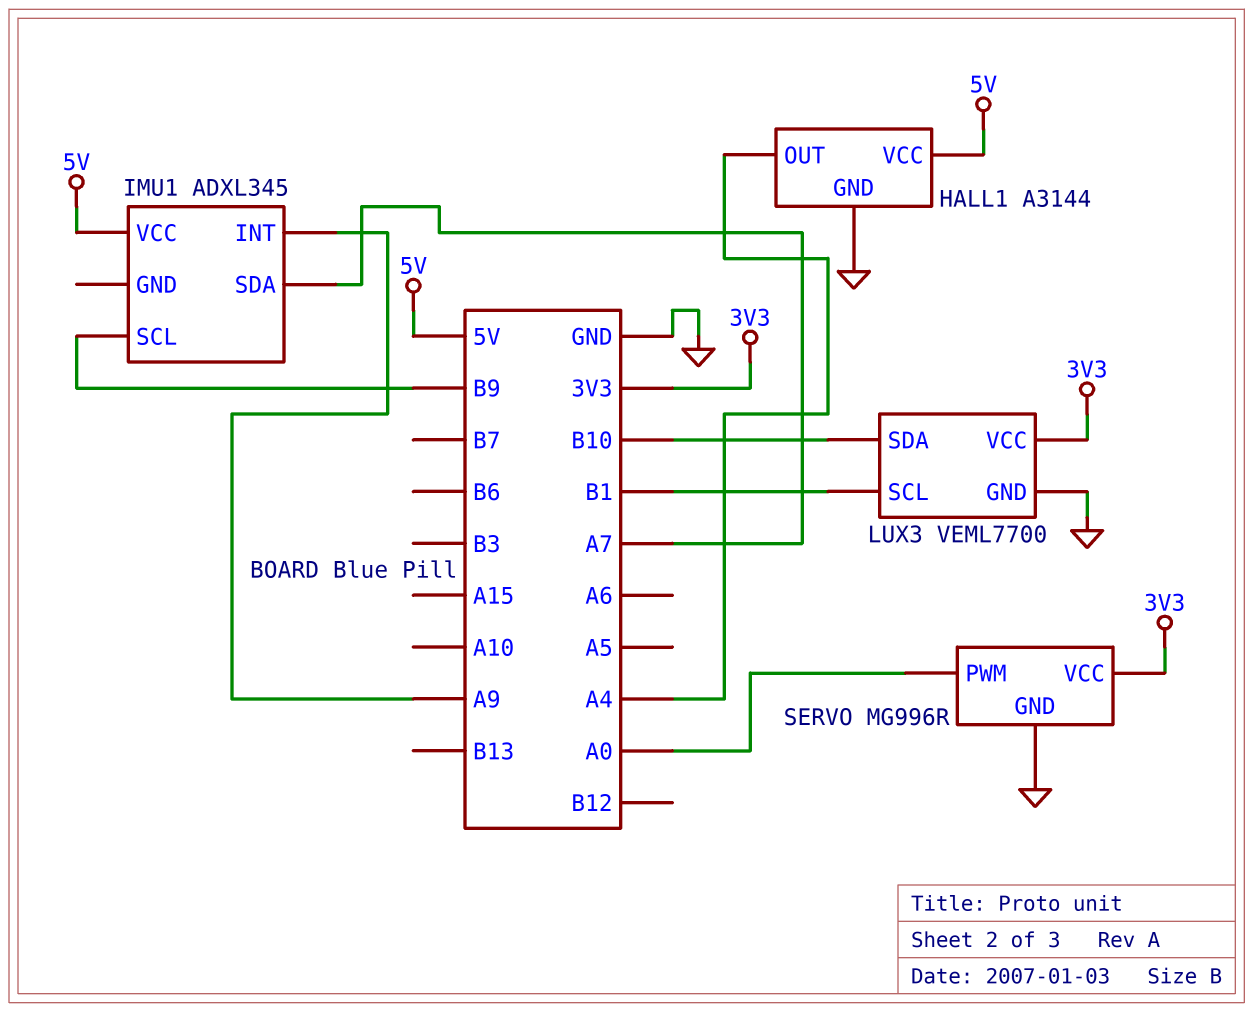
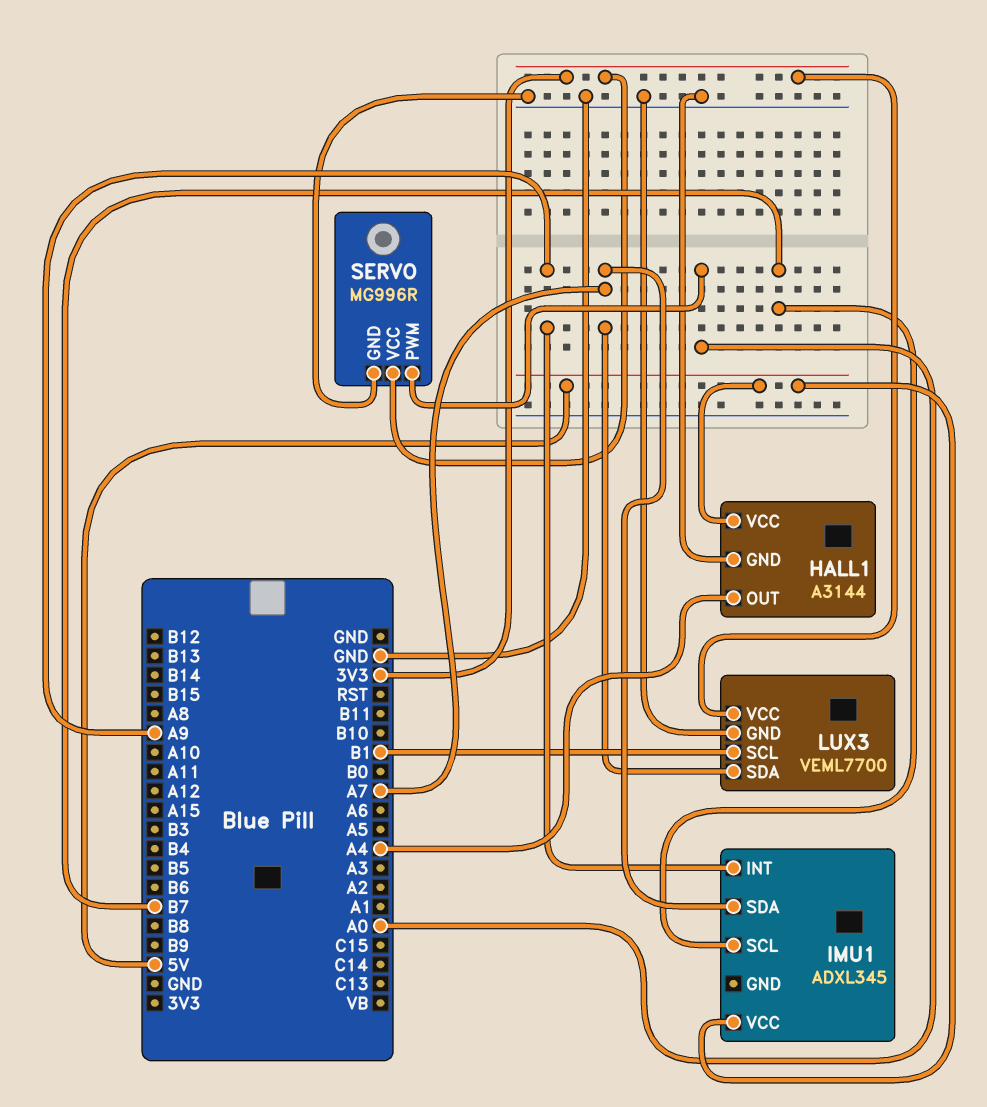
IMU1 pin SCL: B9 -> B7
LUX3 pin SDA: B10 -> A7

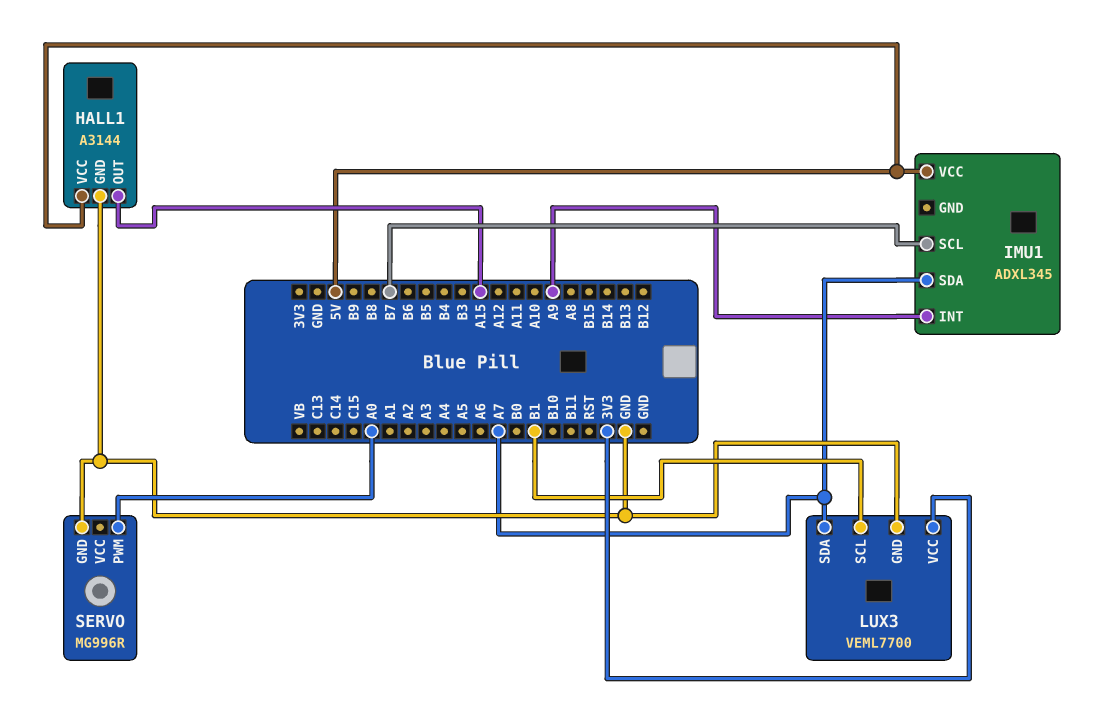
HALL1 pin OUT: A4 -> A15
SERVO pin VCC: 3V3 -> none

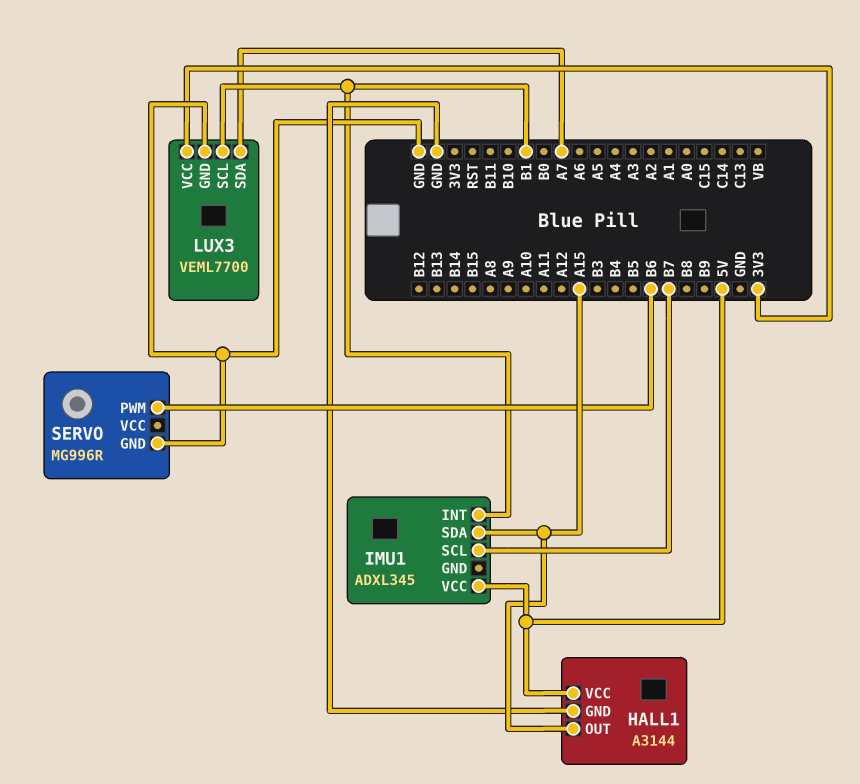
IMU1 pin INT: A9 -> B1
IMU1 pin SDA: A7 -> A15
SERVO pin PWM: A0 -> B6

